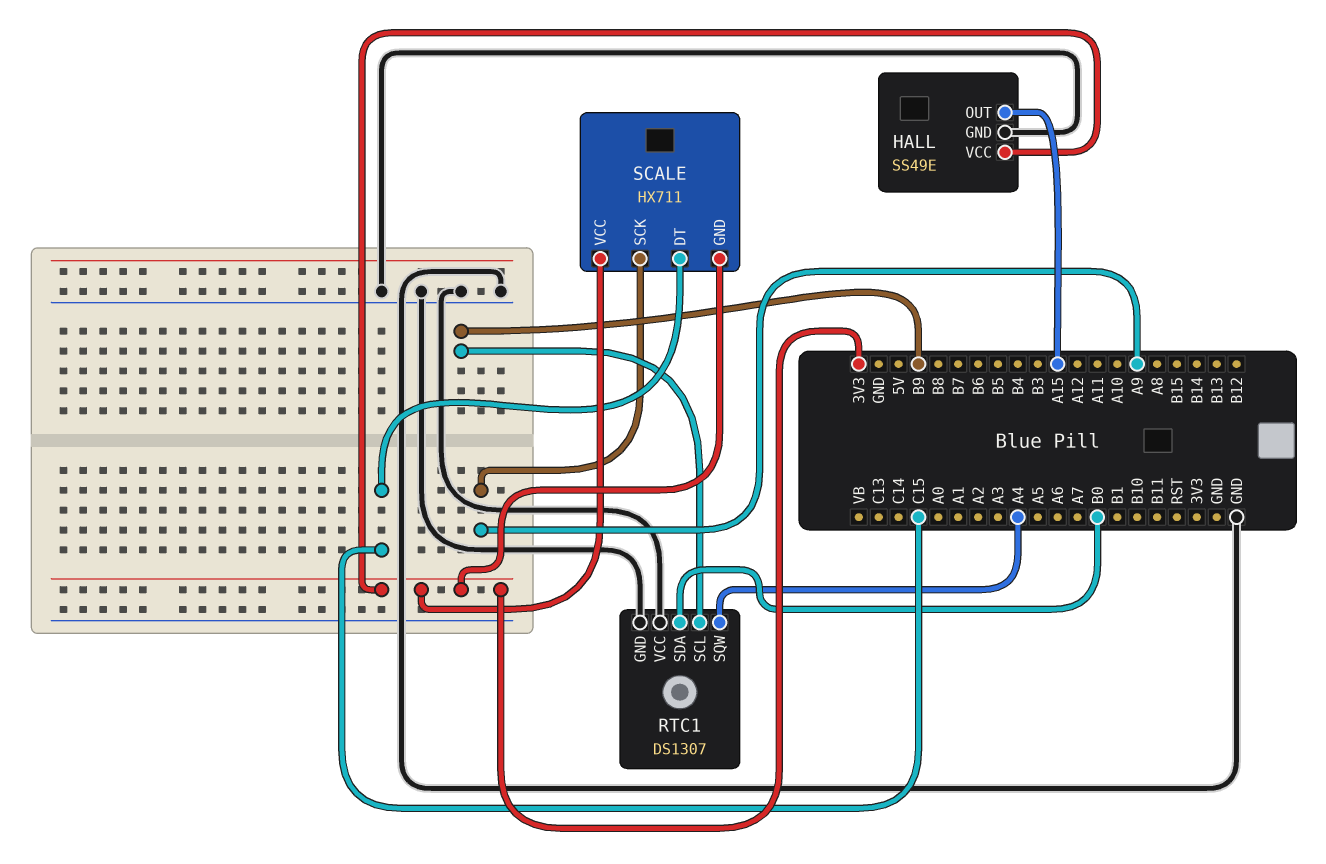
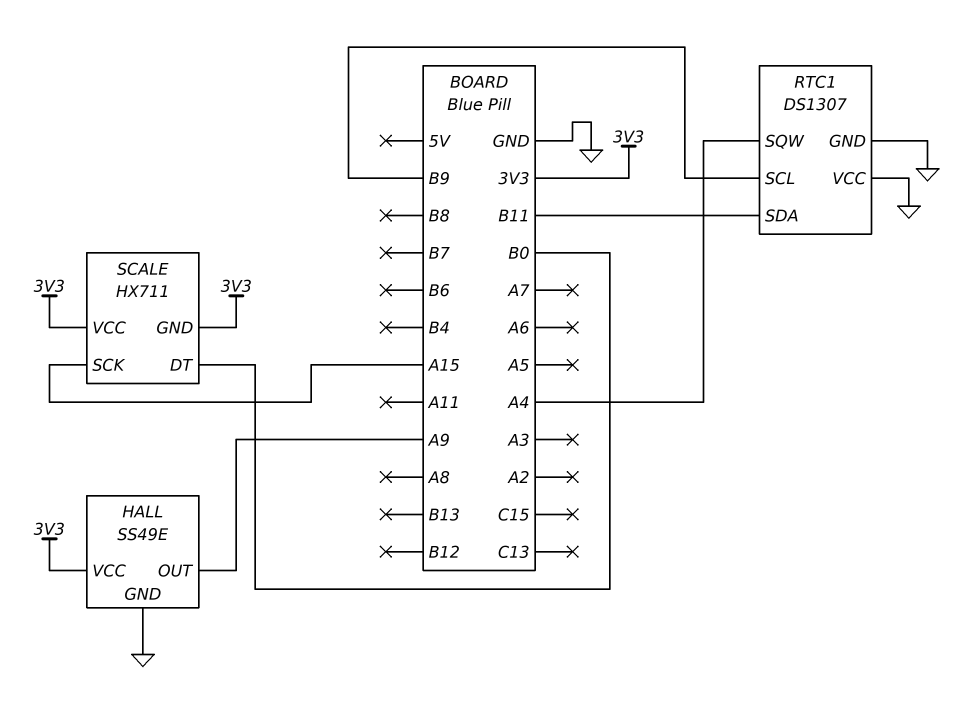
HALL pin OUT: A15 -> A9
RTC1 pin SDA: B0 -> B11
SCALE pin DT: C15 -> B0
SCALE pin SCK: A9 -> A15

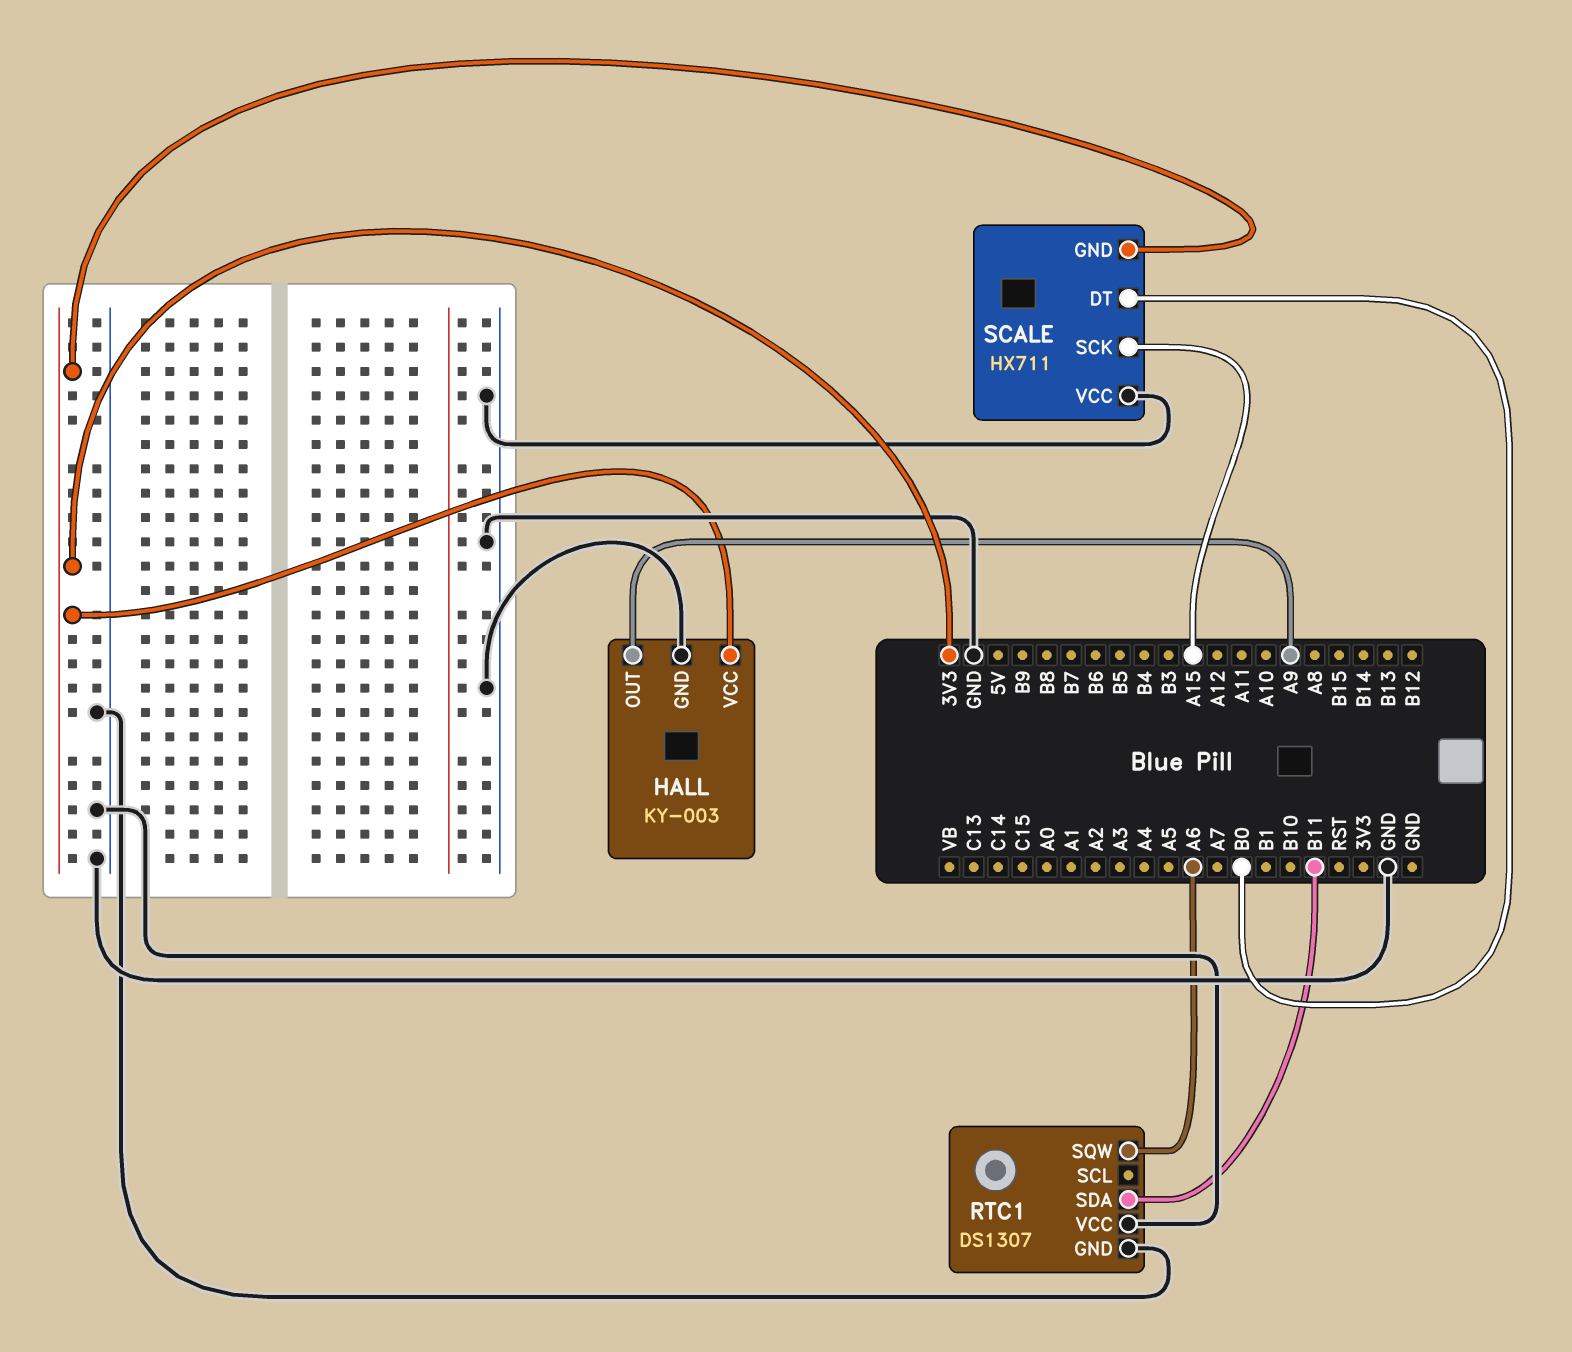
HALL: SS49E -> KY-003
RTC1 pin SCL: B9 -> none
RTC1 pin SQW: A4 -> A6
SCALE pin VCC: 3V3 -> GND

